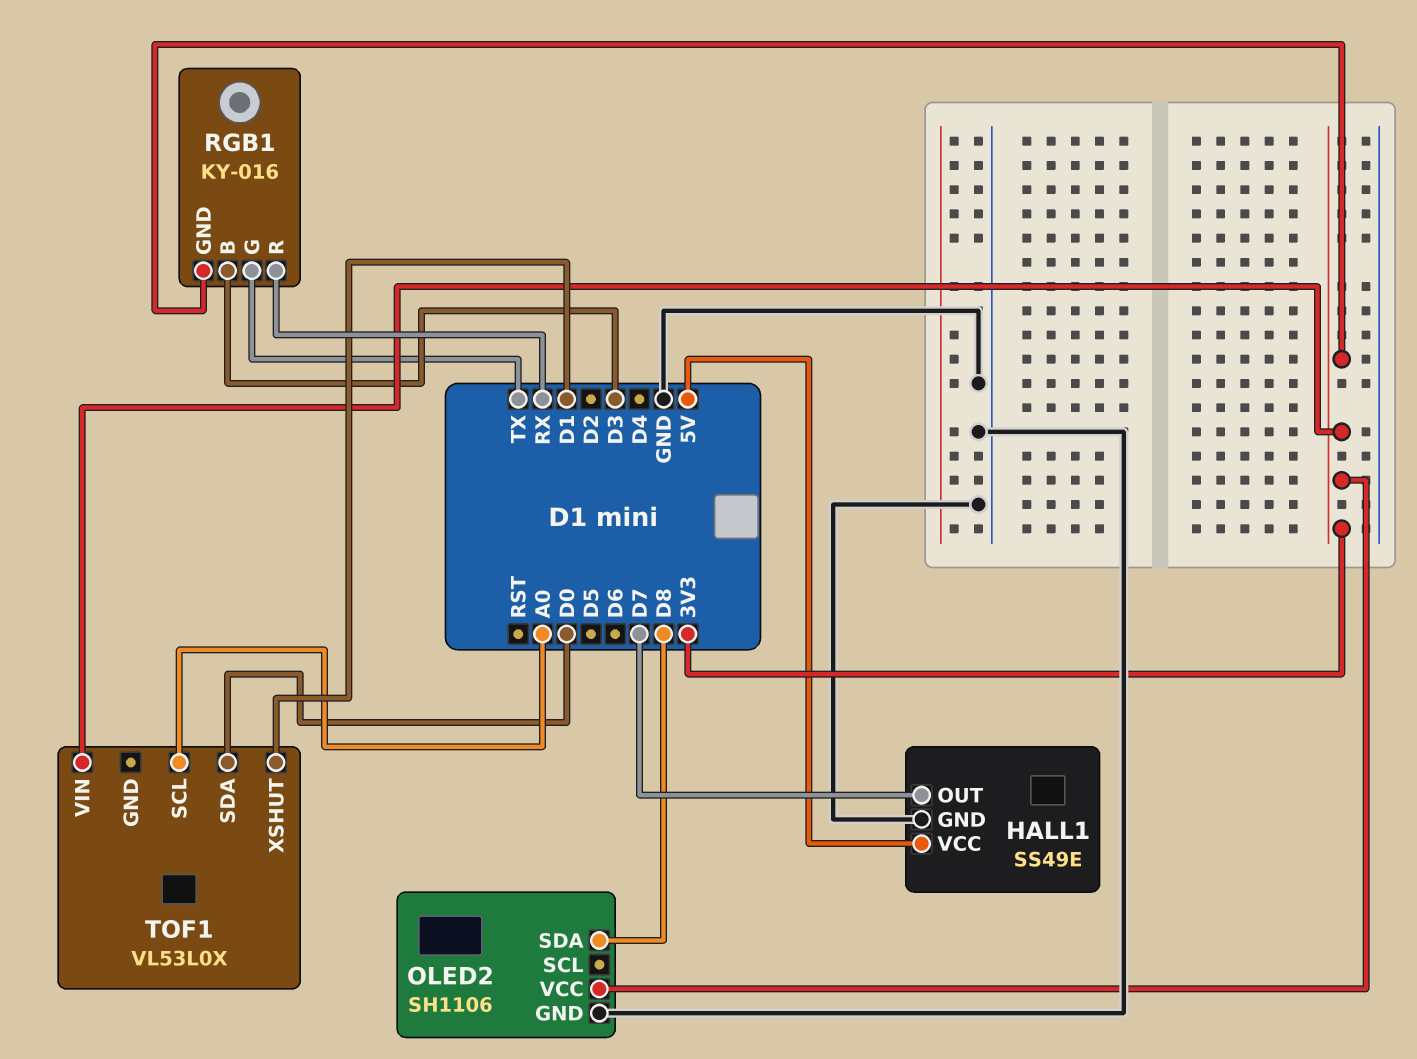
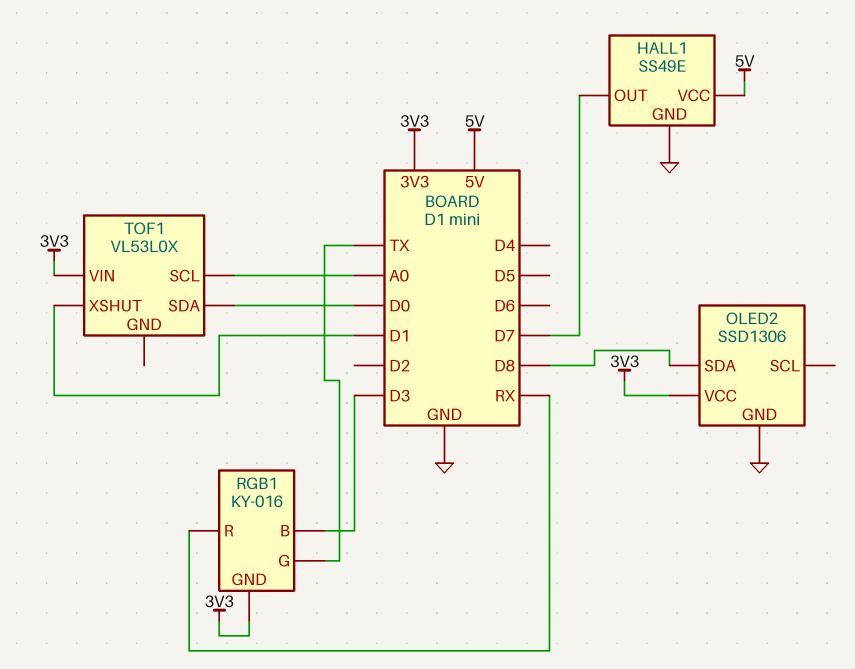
OLED2: SH1106 -> SSD1306

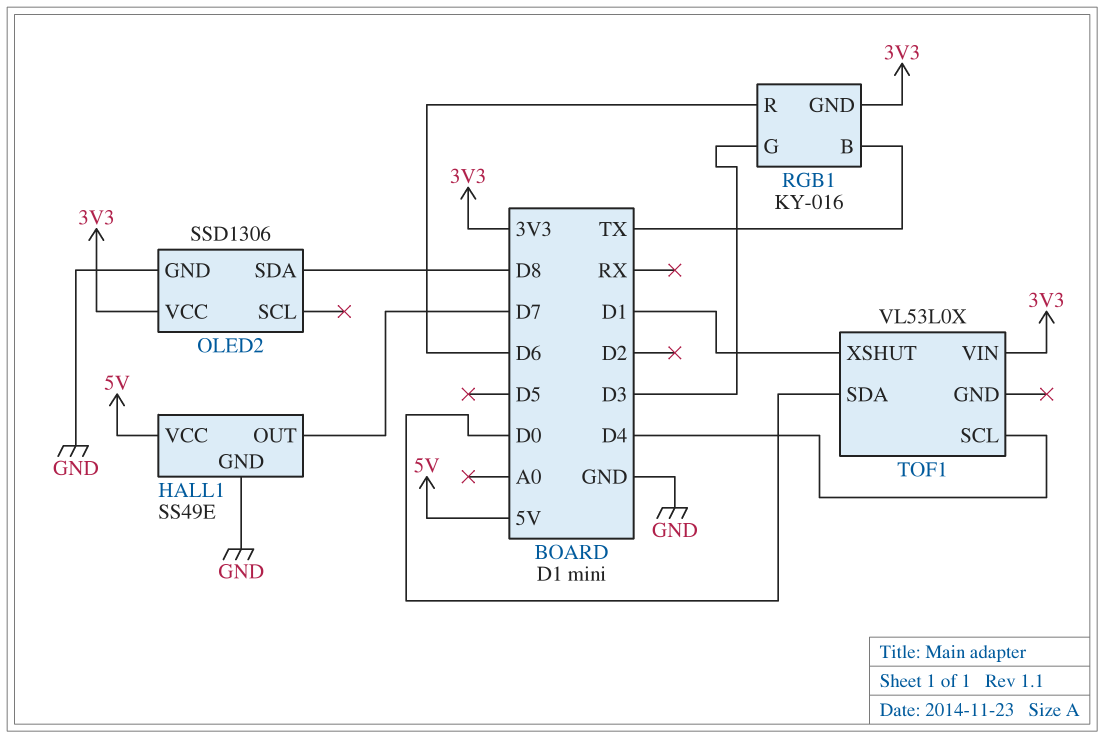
RGB1 pin B: D3 -> TX
RGB1 pin G: TX -> D3
RGB1 pin R: RX -> D6
TOF1 pin SCL: A0 -> D4

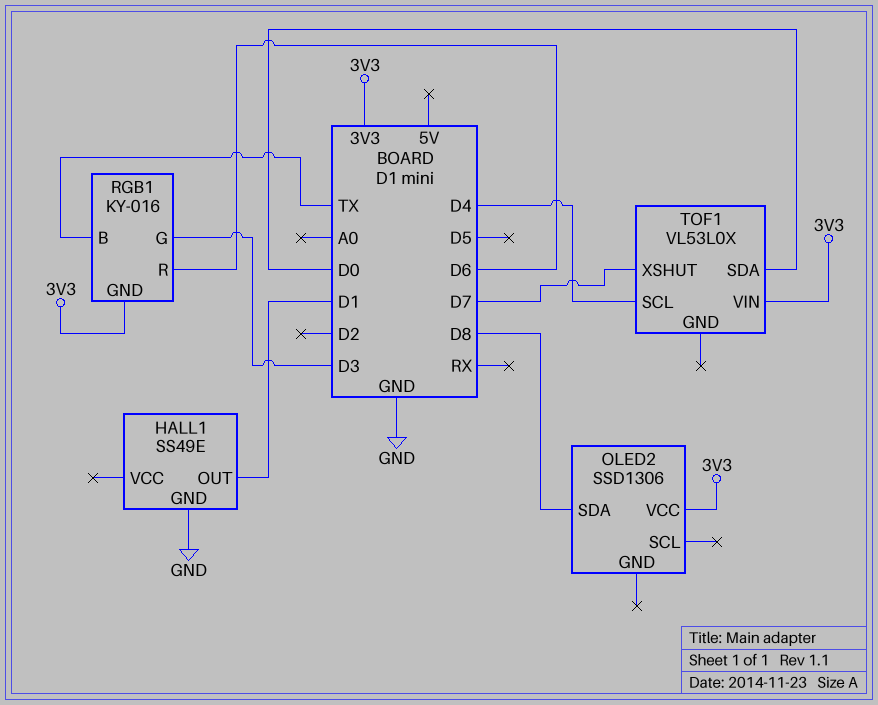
HALL1 pin OUT: D7 -> D1
HALL1 pin VCC: 5V -> none
OLED2 pin GND: GND -> none
TOF1 pin XSHUT: D1 -> D7

